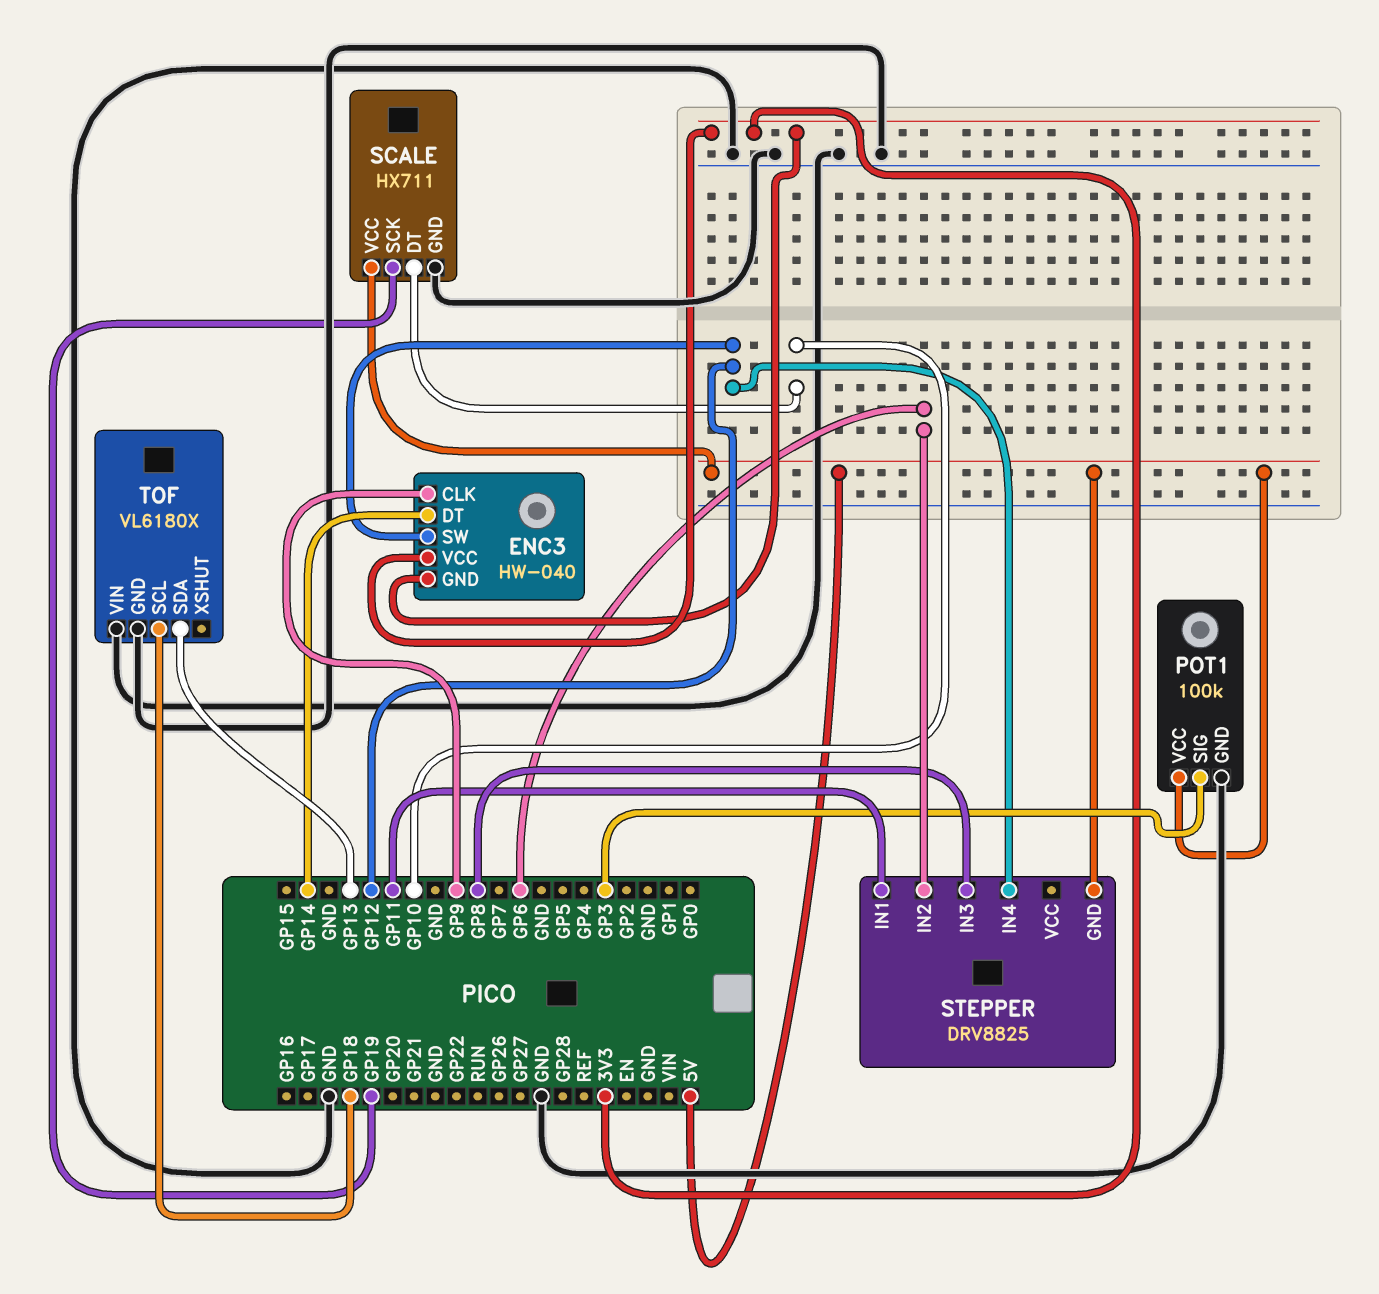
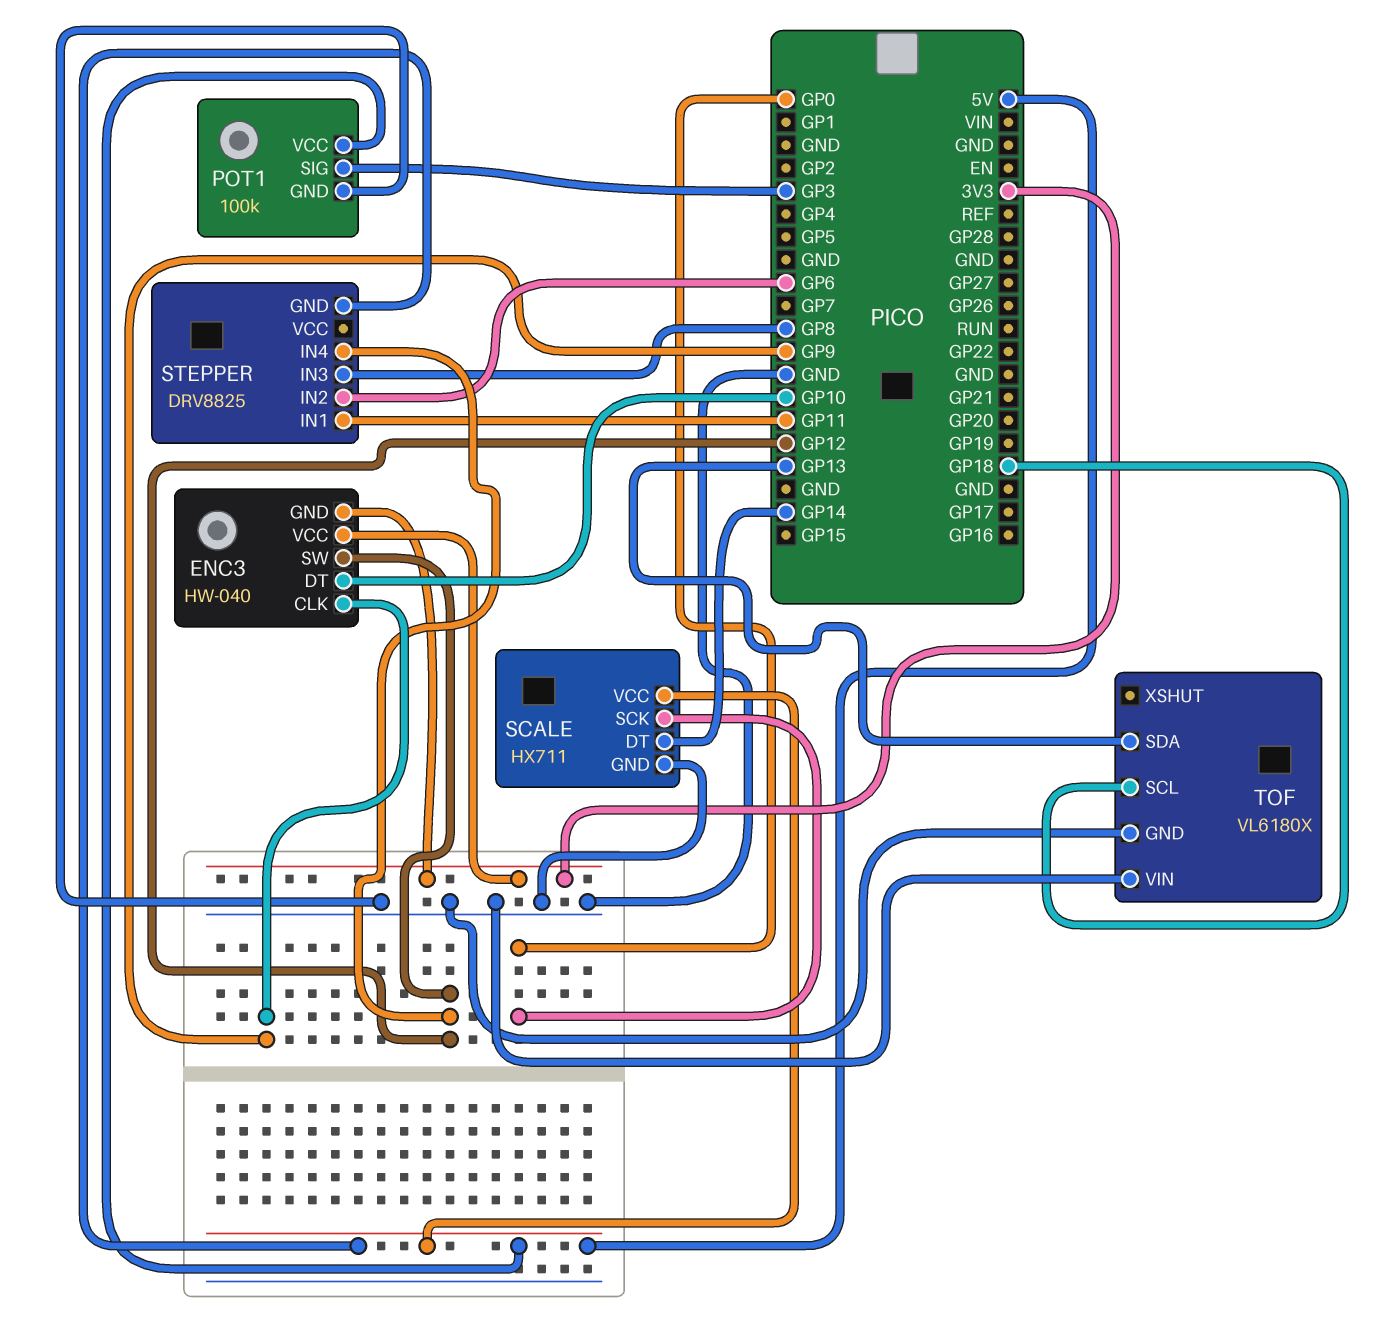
ENC3 pin DT: GP14 -> GP10
SCALE pin DT: GP10 -> GP14
SCALE pin SCK: GP19 -> GP0

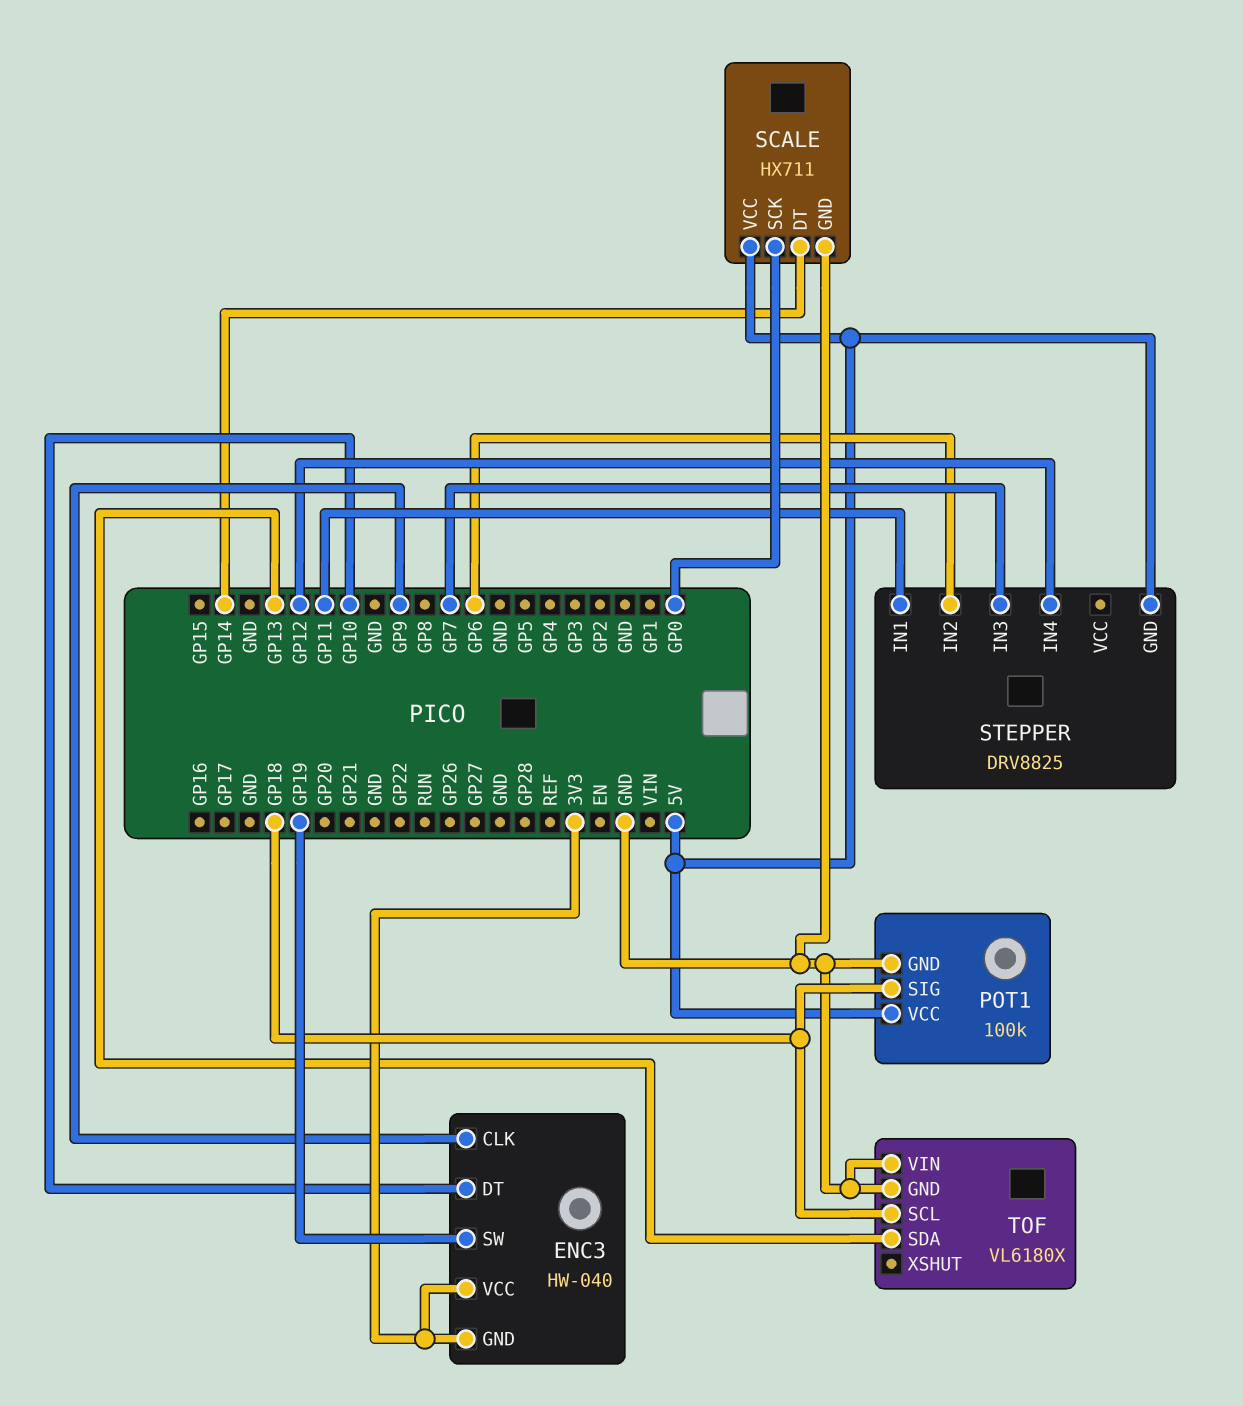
ENC3 pin SW: GP12 -> GP19
POT1 pin SIG: GP3 -> GP18
STEPPER pin IN3: GP8 -> GP7

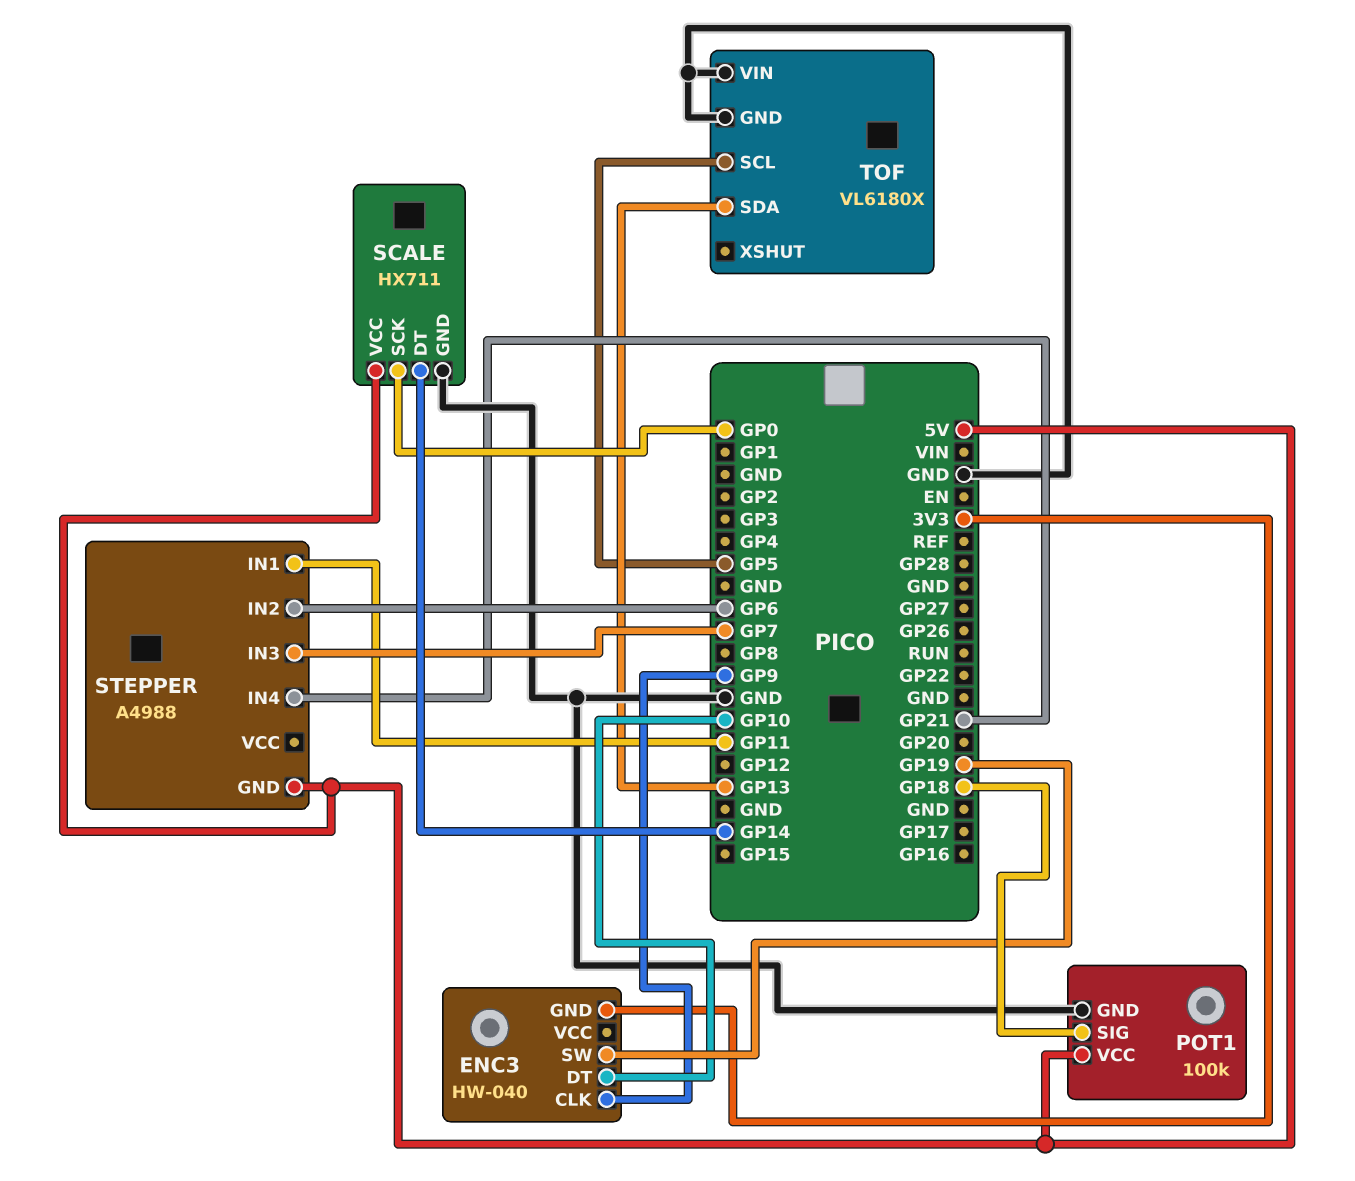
ENC3 pin VCC: 3V3 -> none
STEPPER: DRV8825 -> A4988
STEPPER pin IN4: GP12 -> GP21
TOF pin SCL: GP18 -> GP5

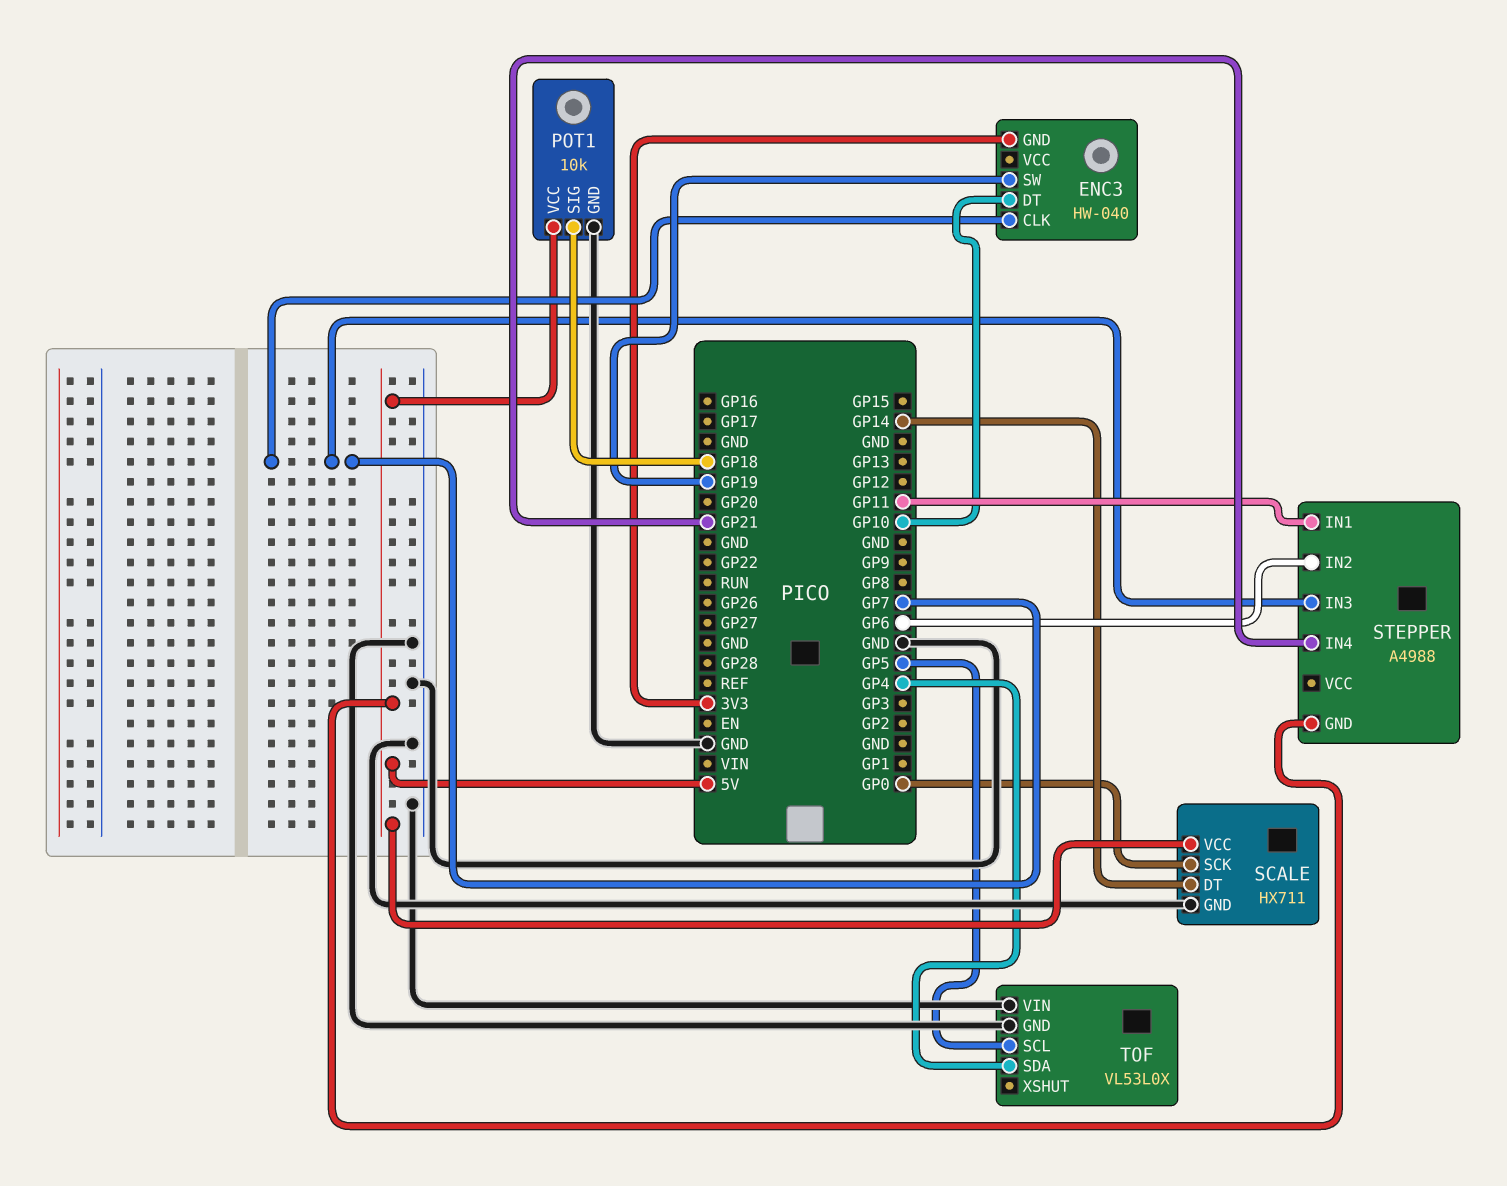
ENC3 pin CLK: GP9 -> GP7
POT1: 100k -> 10k
TOF: VL6180X -> VL53L0X
TOF pin SDA: GP13 -> GP4

